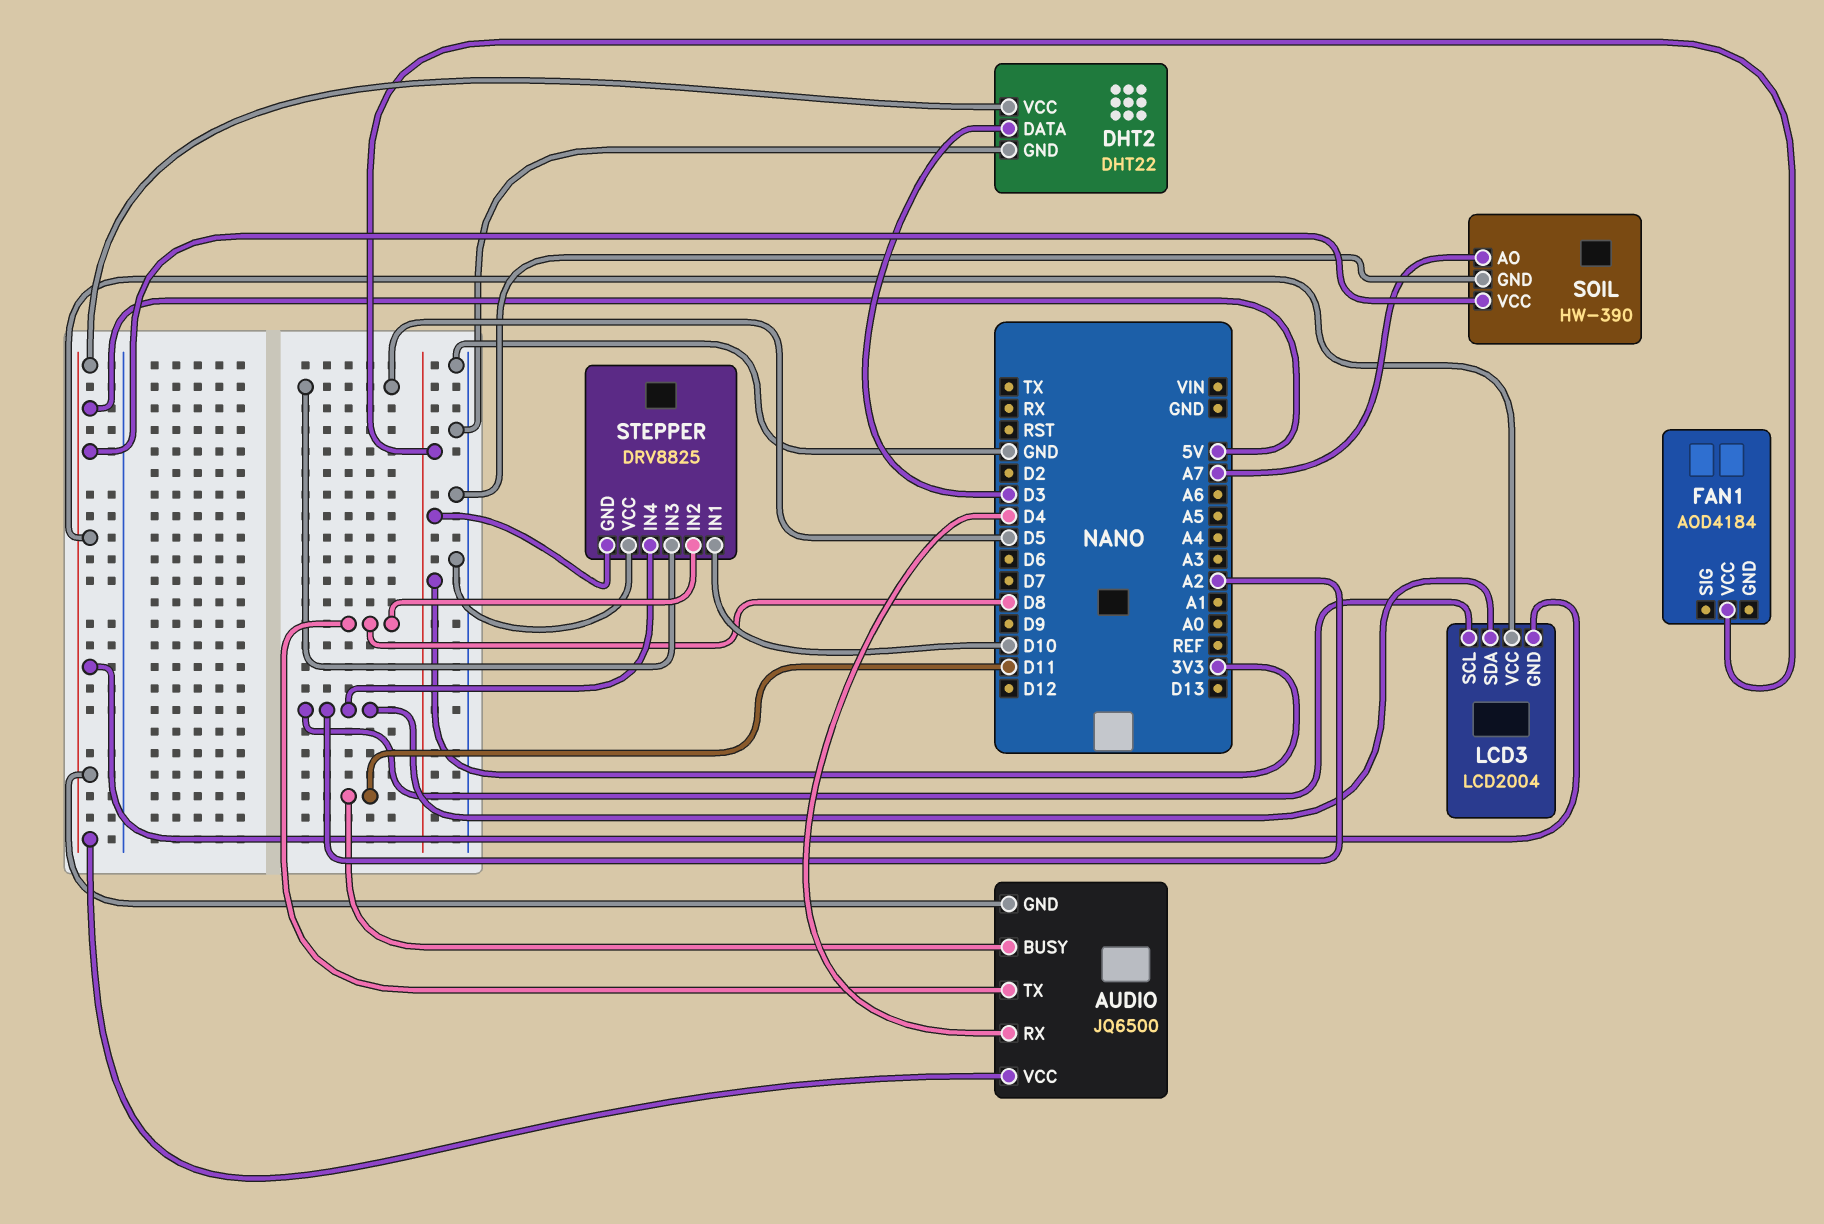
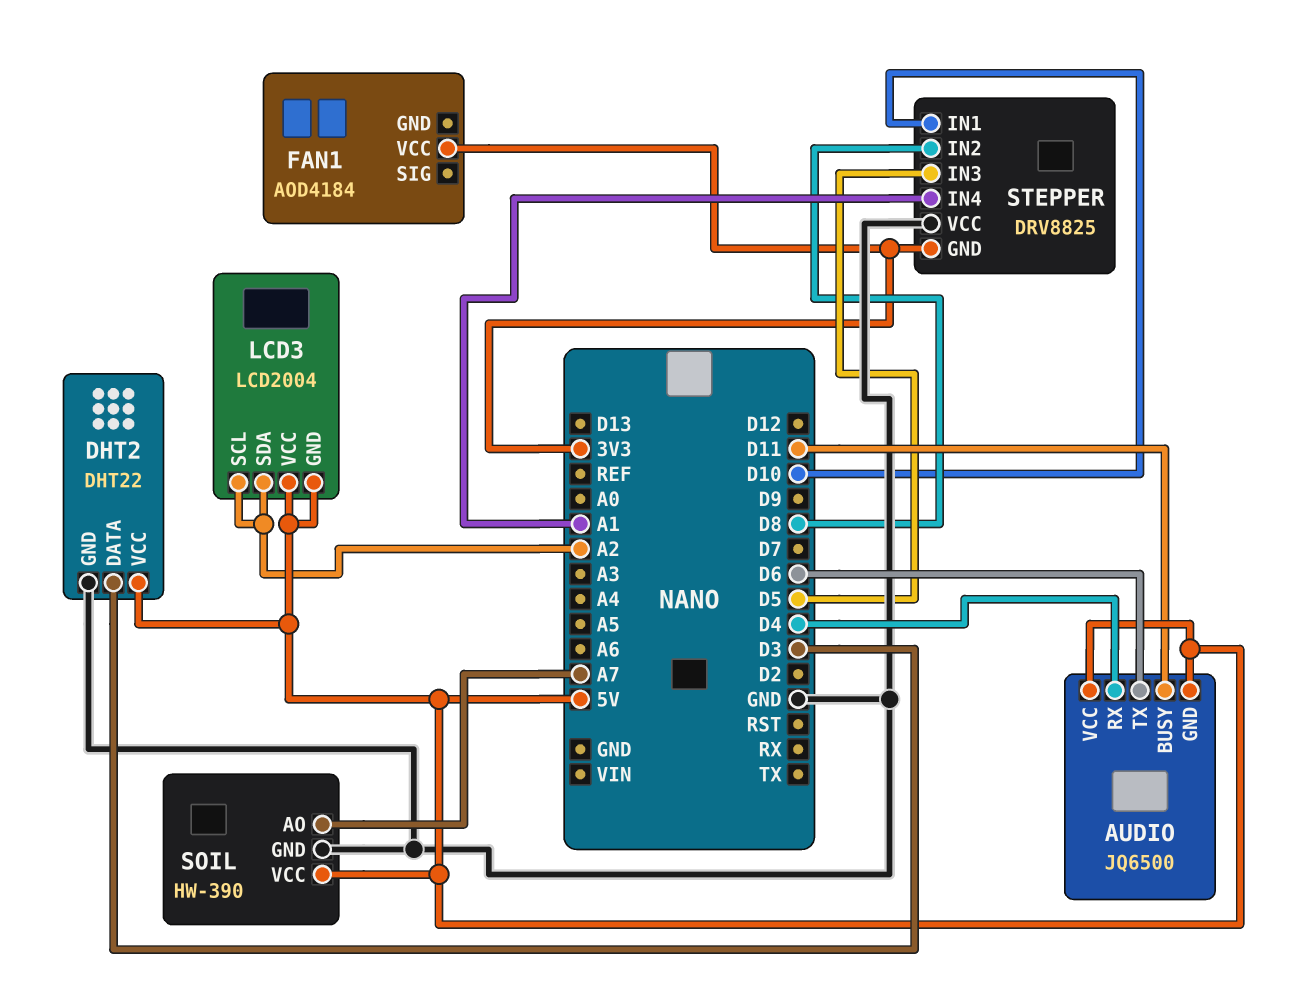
AUDIO pin TX: D8 -> D6
STEPPER pin IN4: A2 -> A1

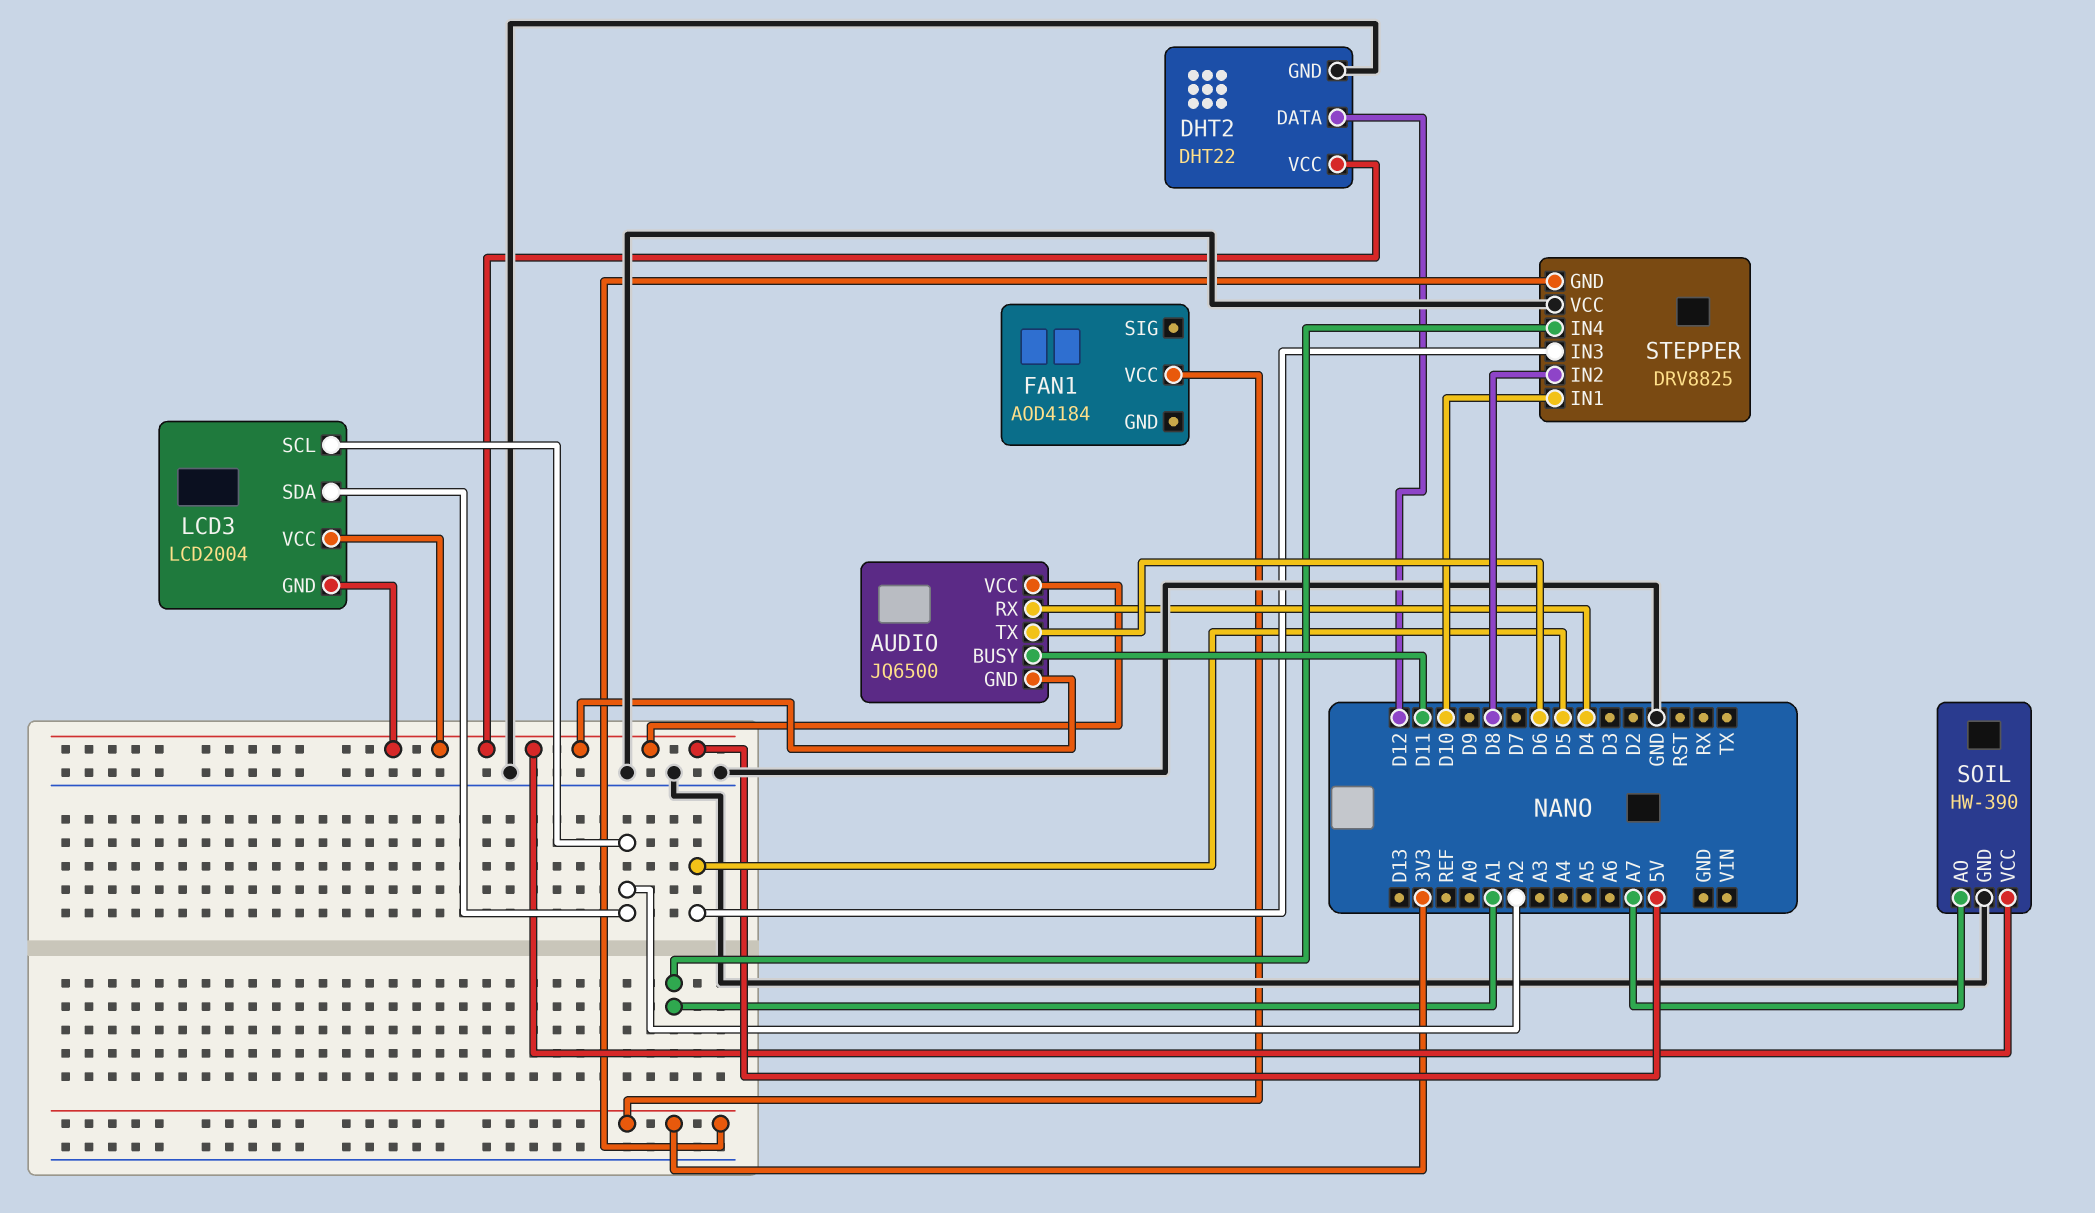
DHT2 pin DATA: D3 -> D12

